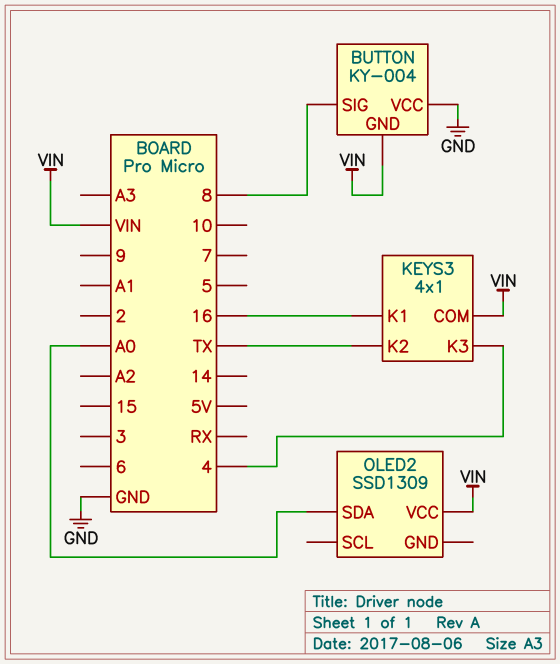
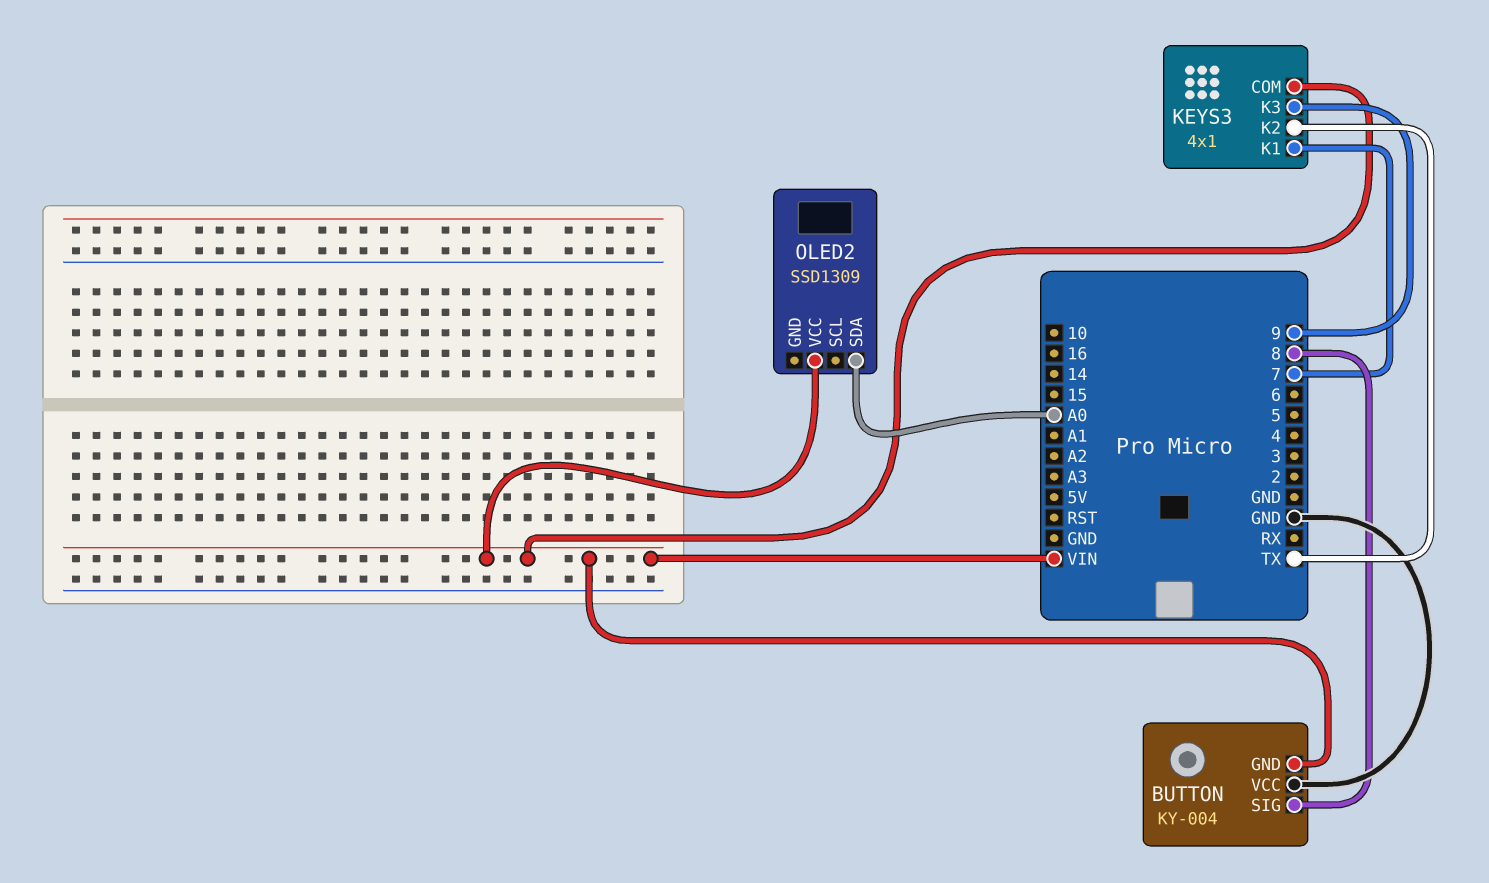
KEYS3 pin K1: 16 -> 7
KEYS3 pin K3: 4 -> 9

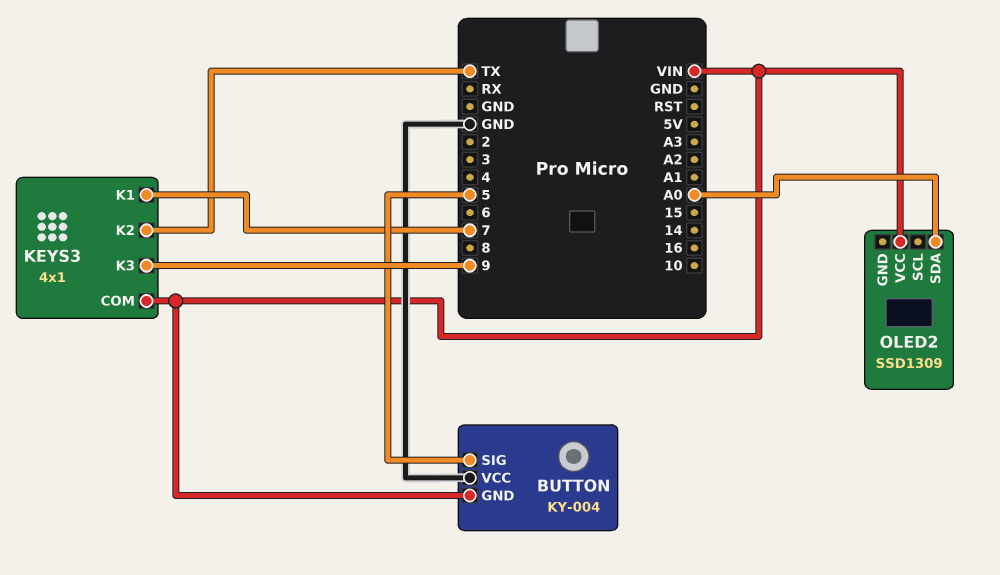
BUTTON pin SIG: 8 -> 5

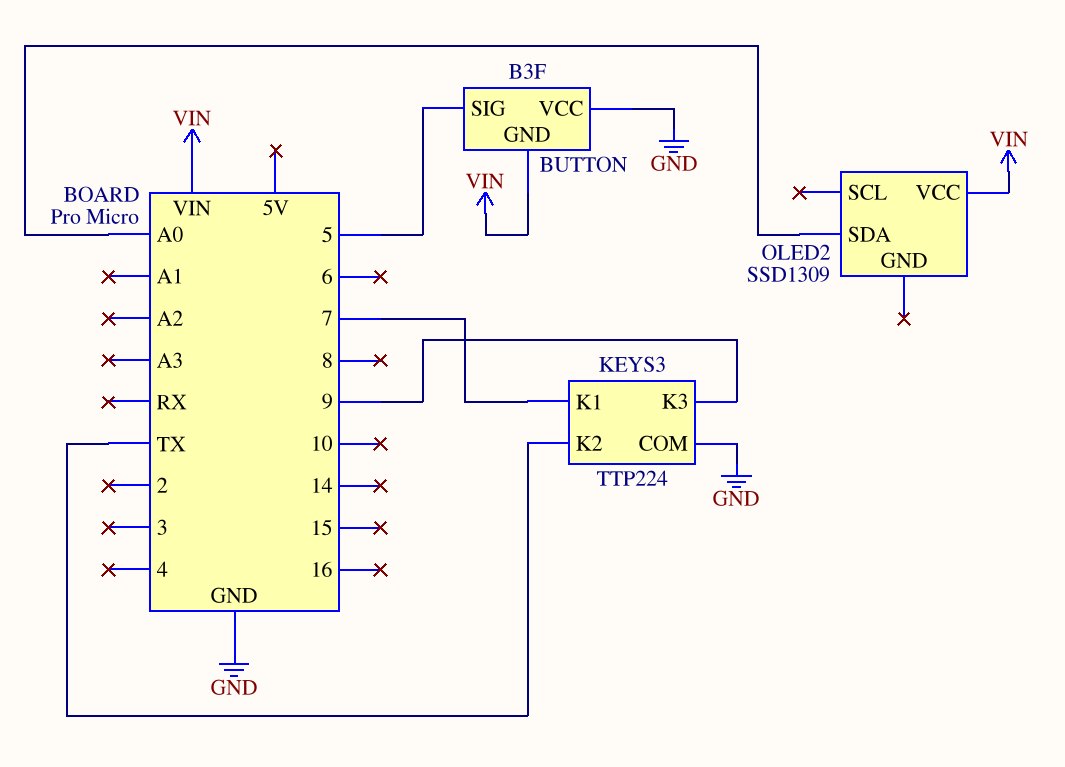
BUTTON: KY-004 -> B3F
KEYS3: 4x1 -> TTP224
KEYS3 pin COM: VIN -> GND

